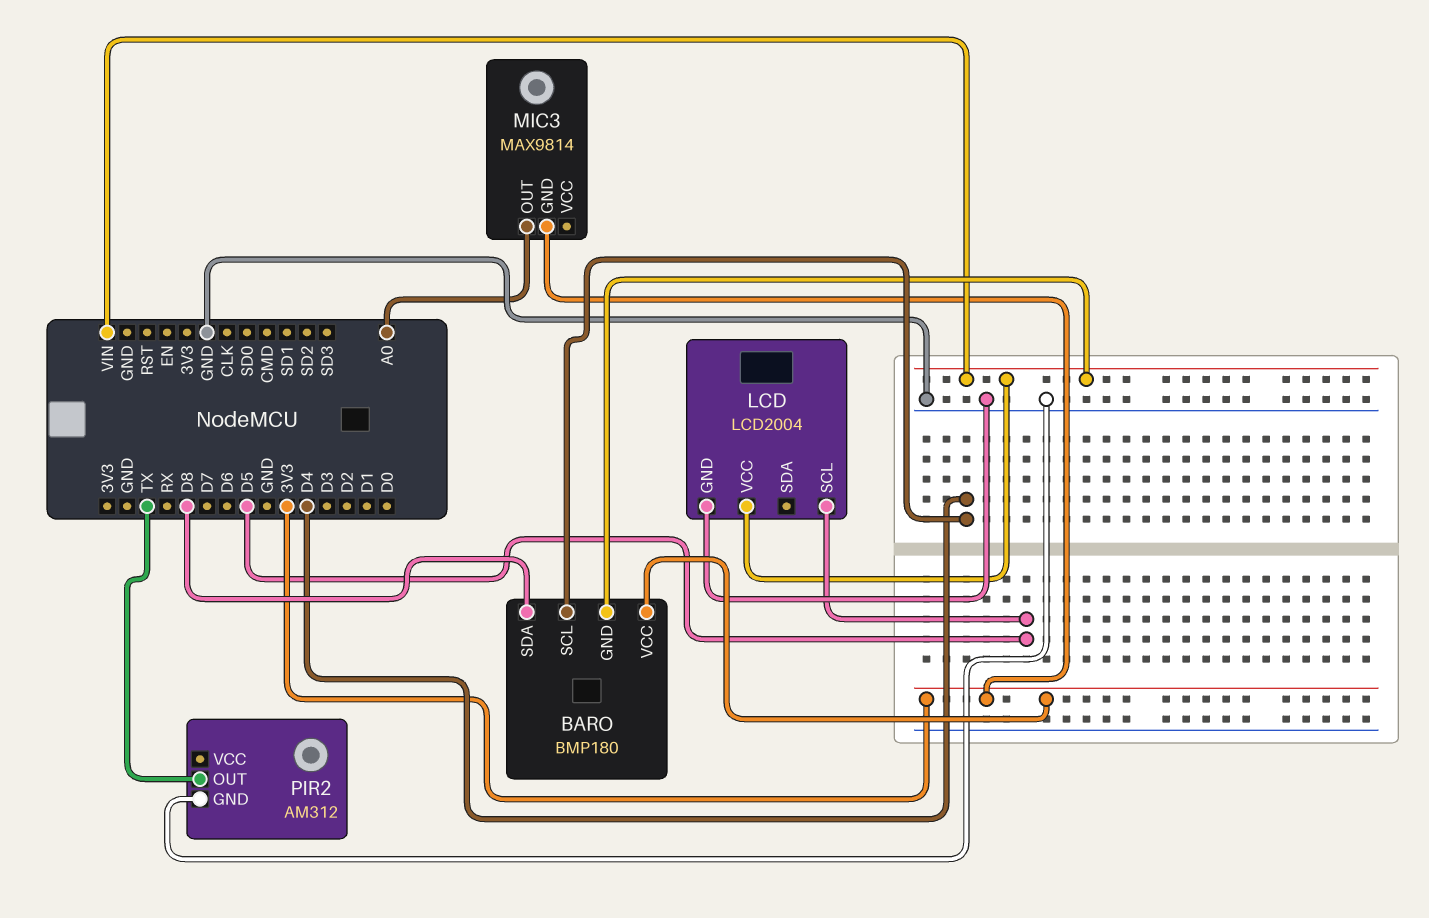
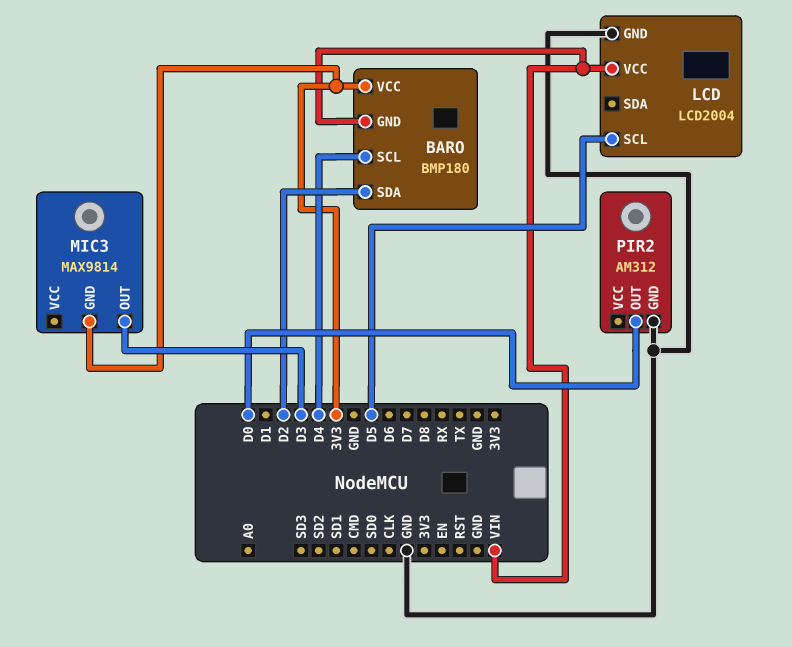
BARO pin SDA: D8 -> D2
MIC3 pin OUT: A0 -> D3
PIR2 pin OUT: TX -> D0

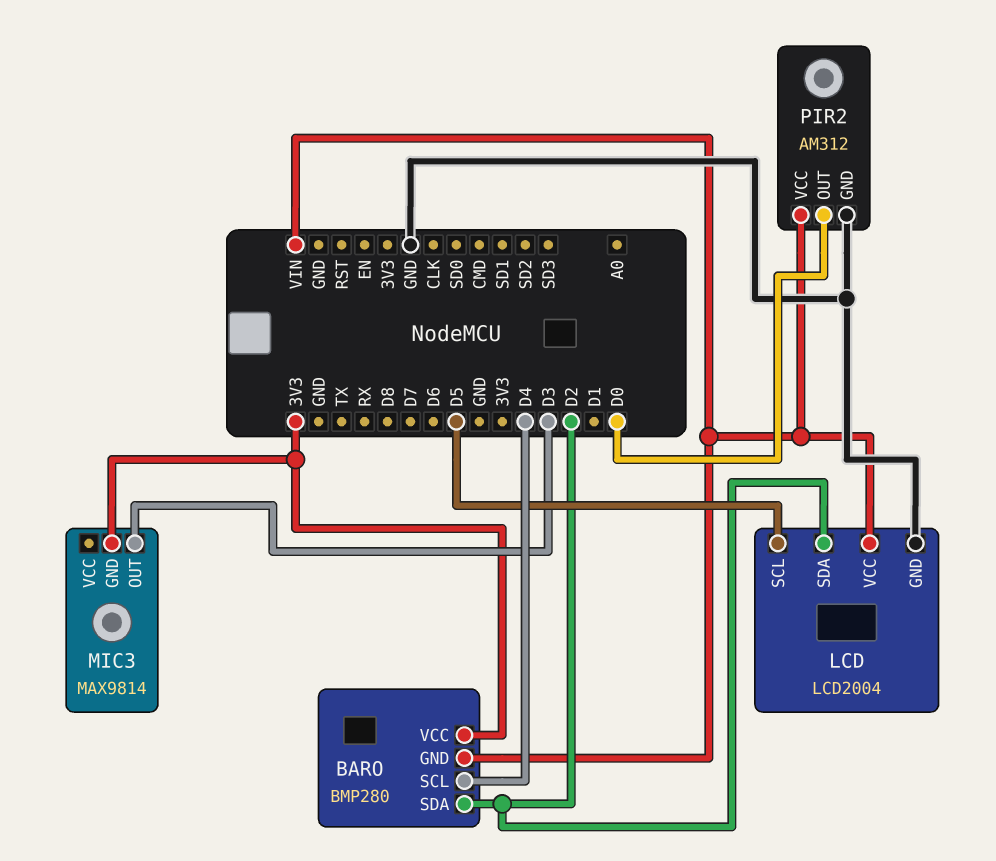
BARO: BMP180 -> BMP280
LCD pin SDA: none -> D2
PIR2 pin VCC: none -> VIN

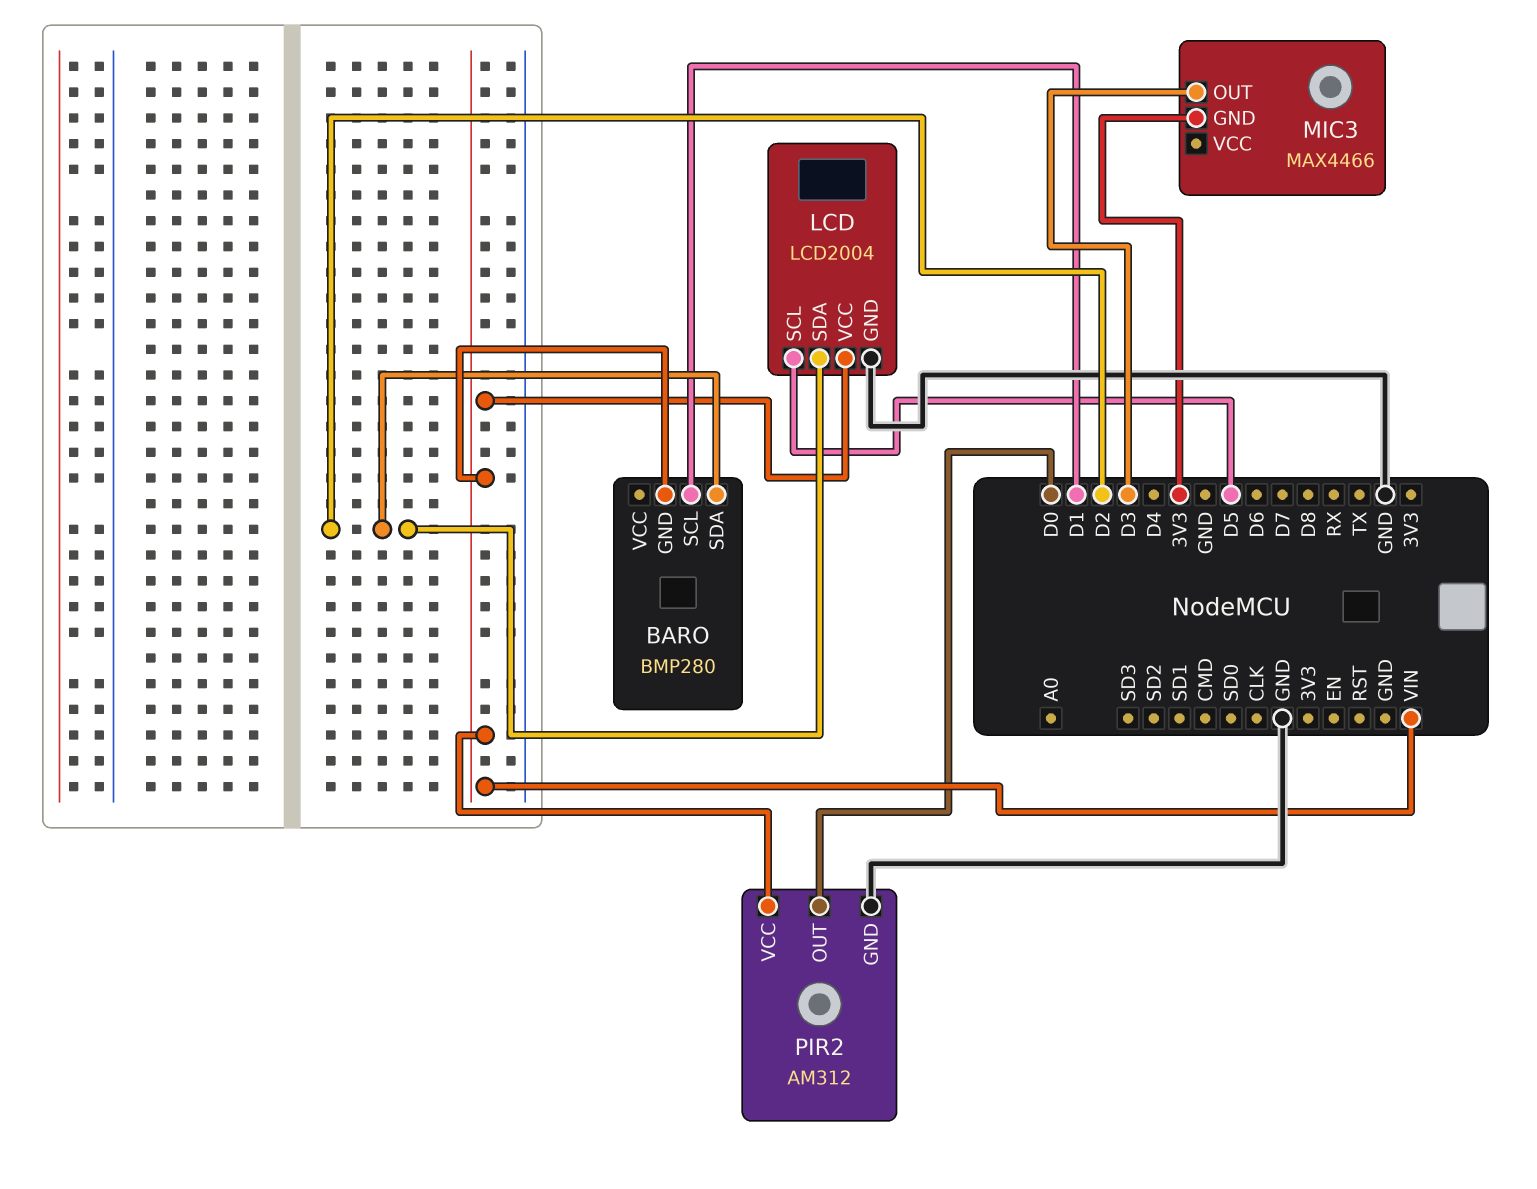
BARO pin SCL: D4 -> D1
BARO pin VCC: 3V3 -> none
MIC3: MAX9814 -> MAX4466

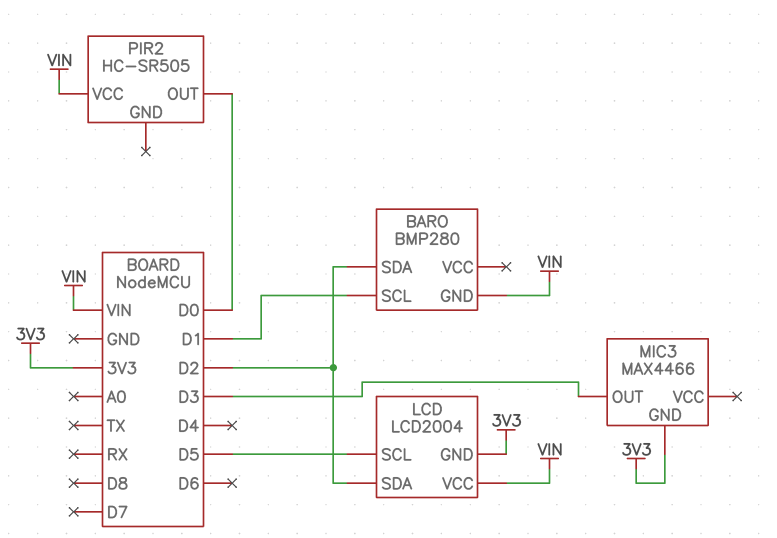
LCD pin GND: GND -> 3V3
PIR2: AM312 -> HC-SR505
PIR2 pin GND: GND -> none

